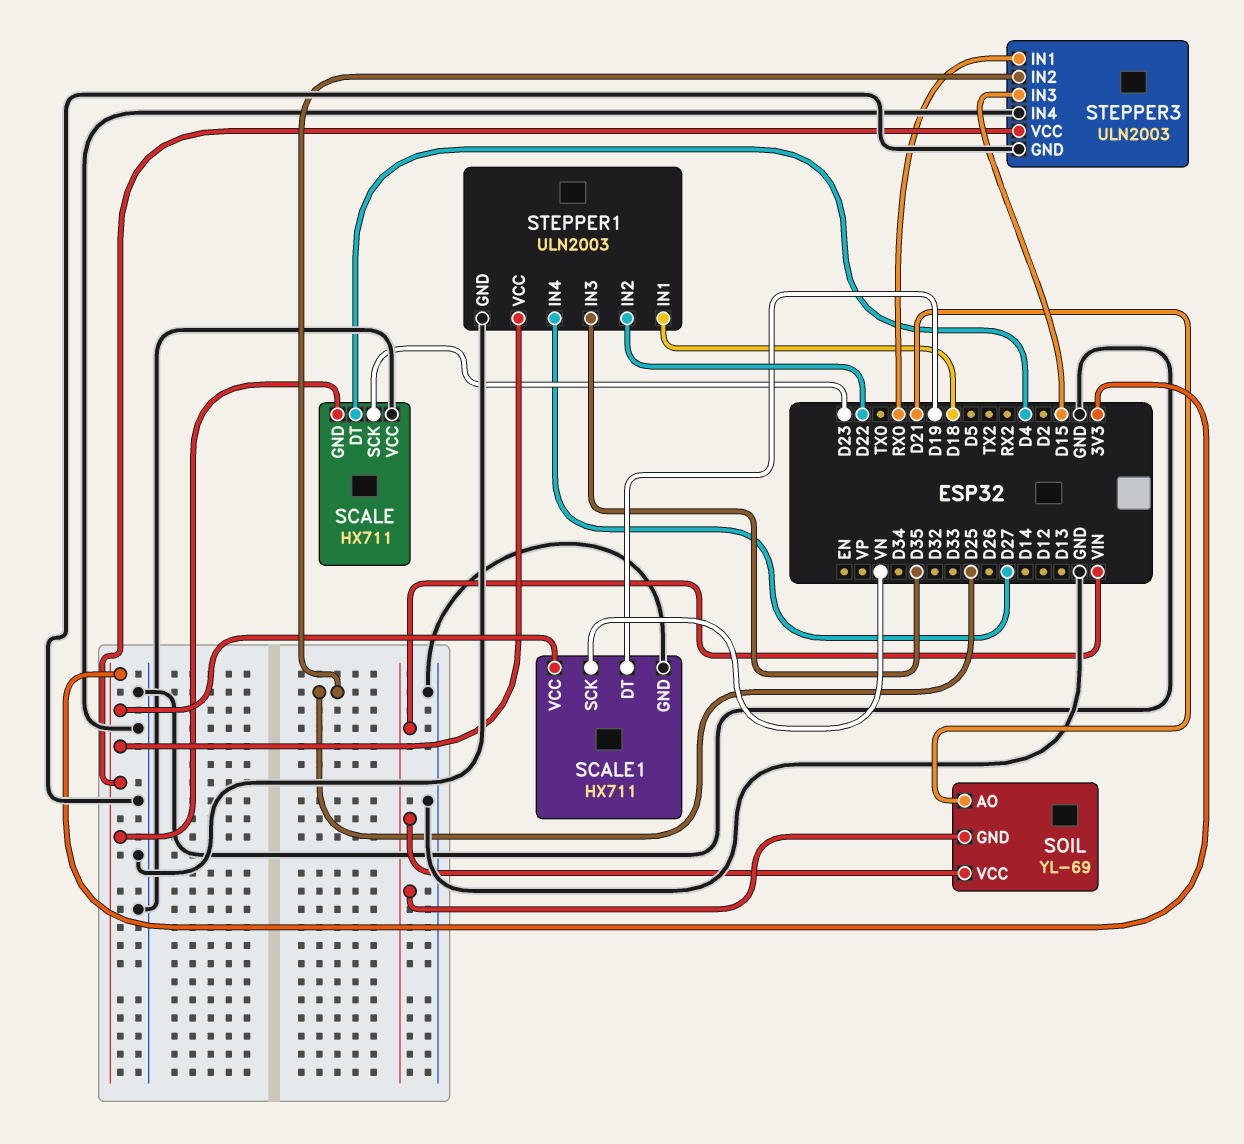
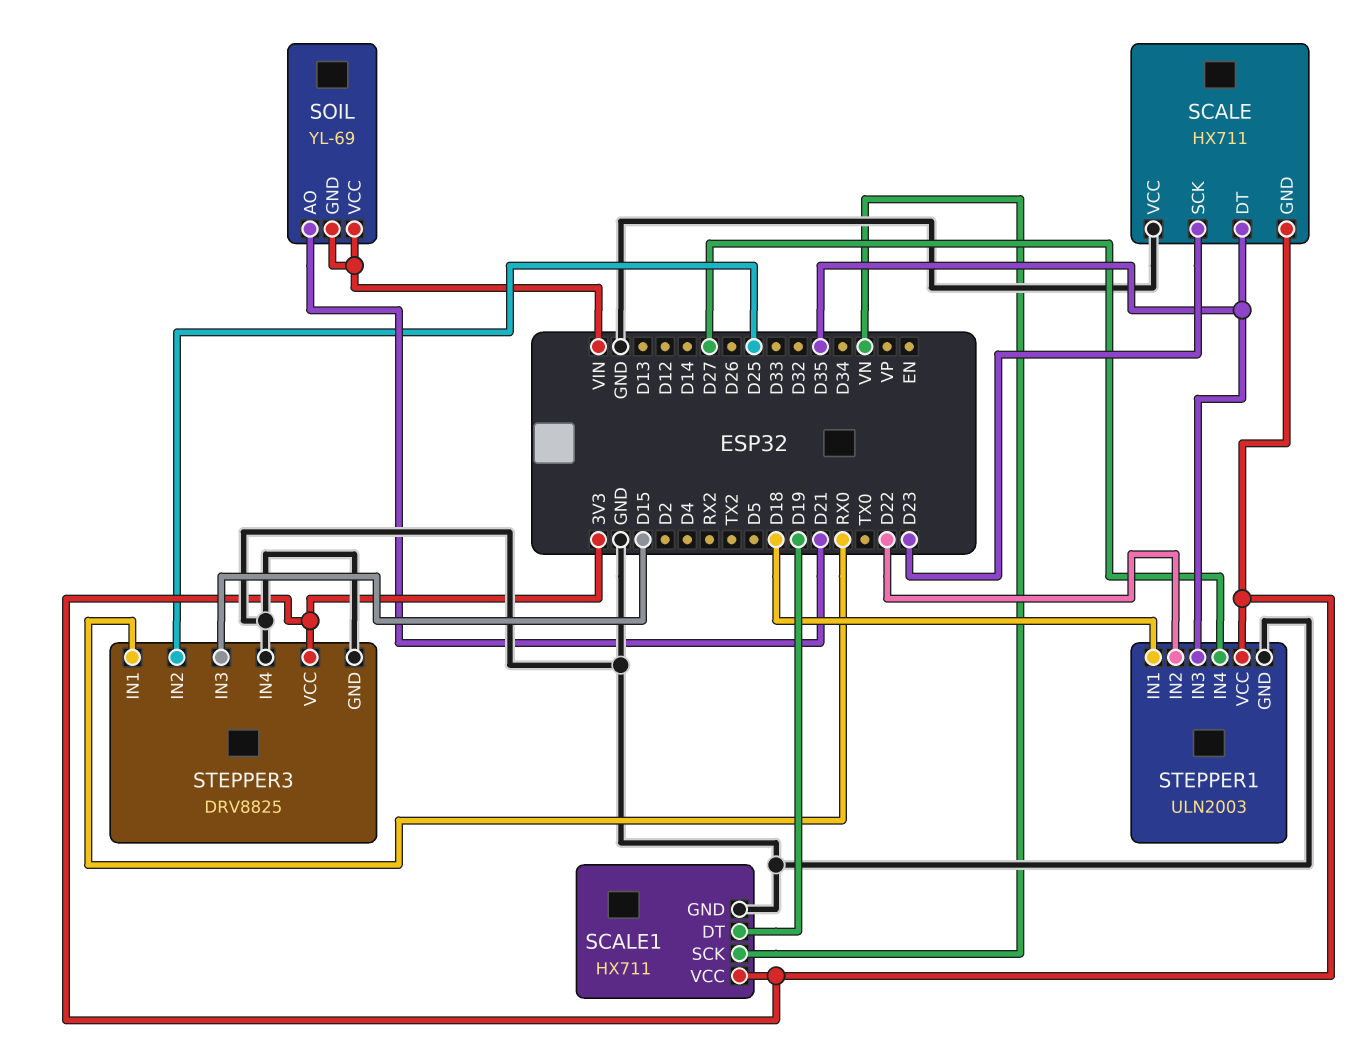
SCALE pin DT: D4 -> D35
STEPPER3: ULN2003 -> DRV8825

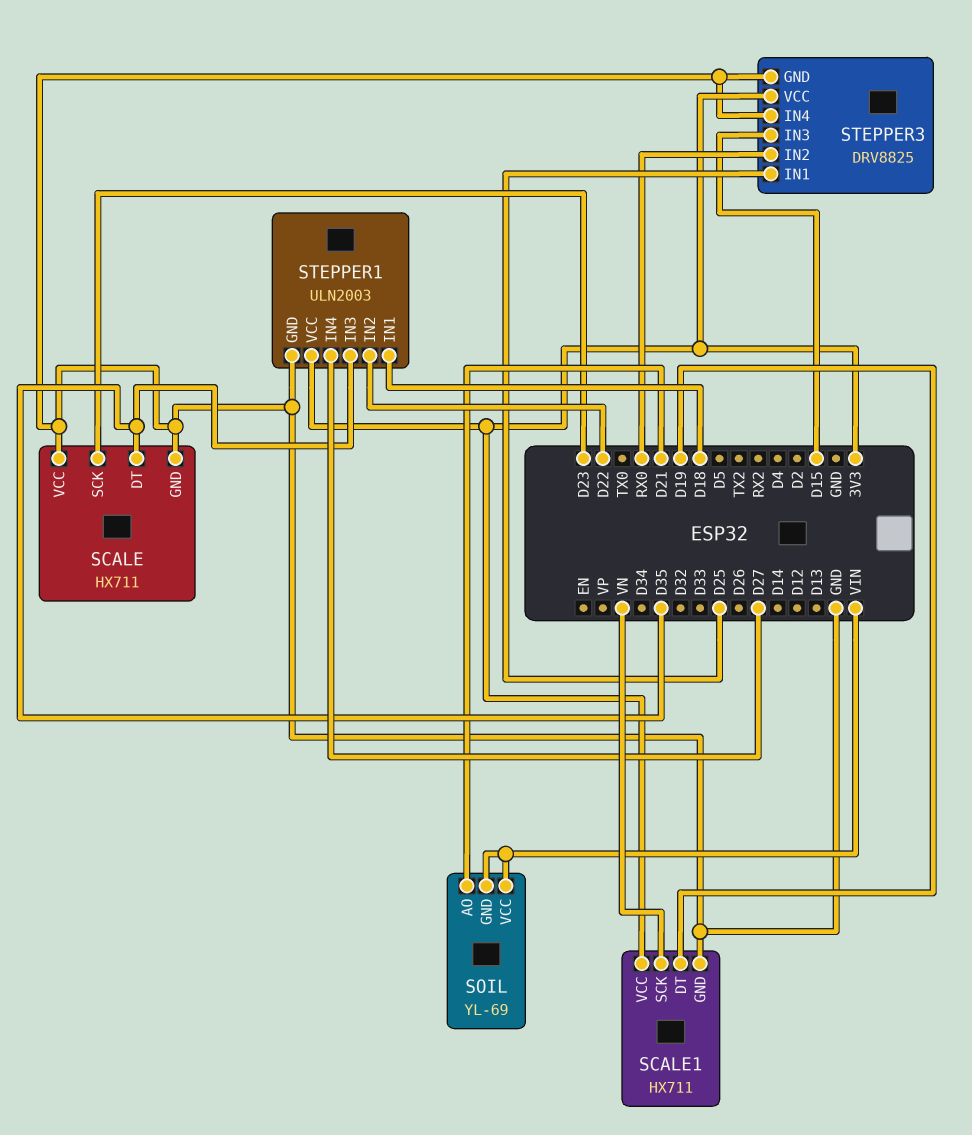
SCALE pin GND: 3V3 -> GND
STEPPER3 pin IN1: RX0 -> D25
STEPPER3 pin IN2: D25 -> RX0

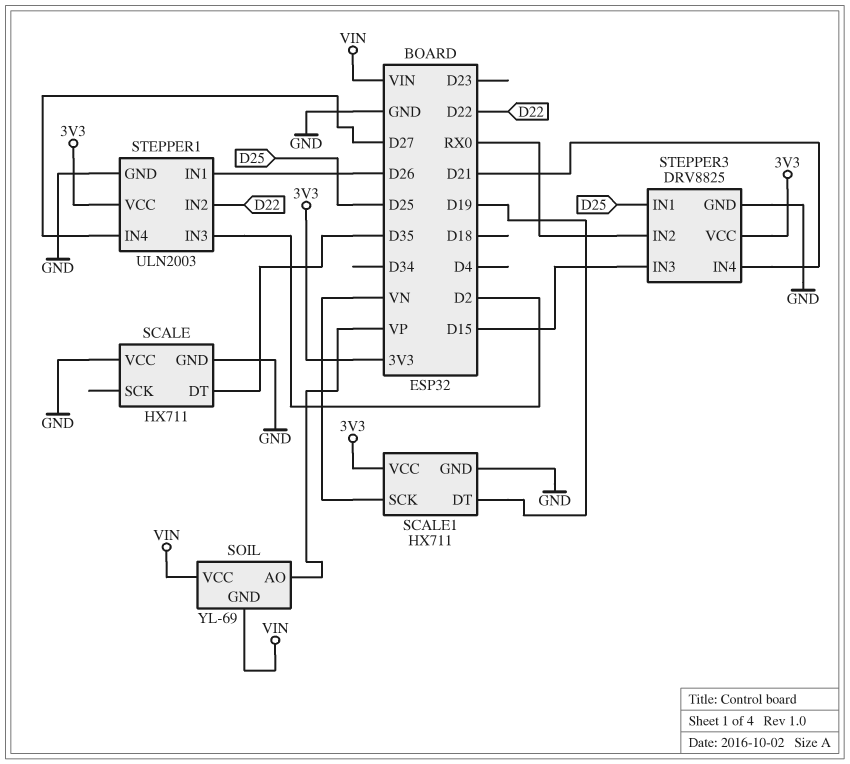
SCALE pin SCK: D23 -> none
SOIL pin AO: D21 -> VP
STEPPER1 pin IN1: D18 -> D26
STEPPER1 pin IN3: D35 -> D2
STEPPER3 pin IN4: GND -> D21

